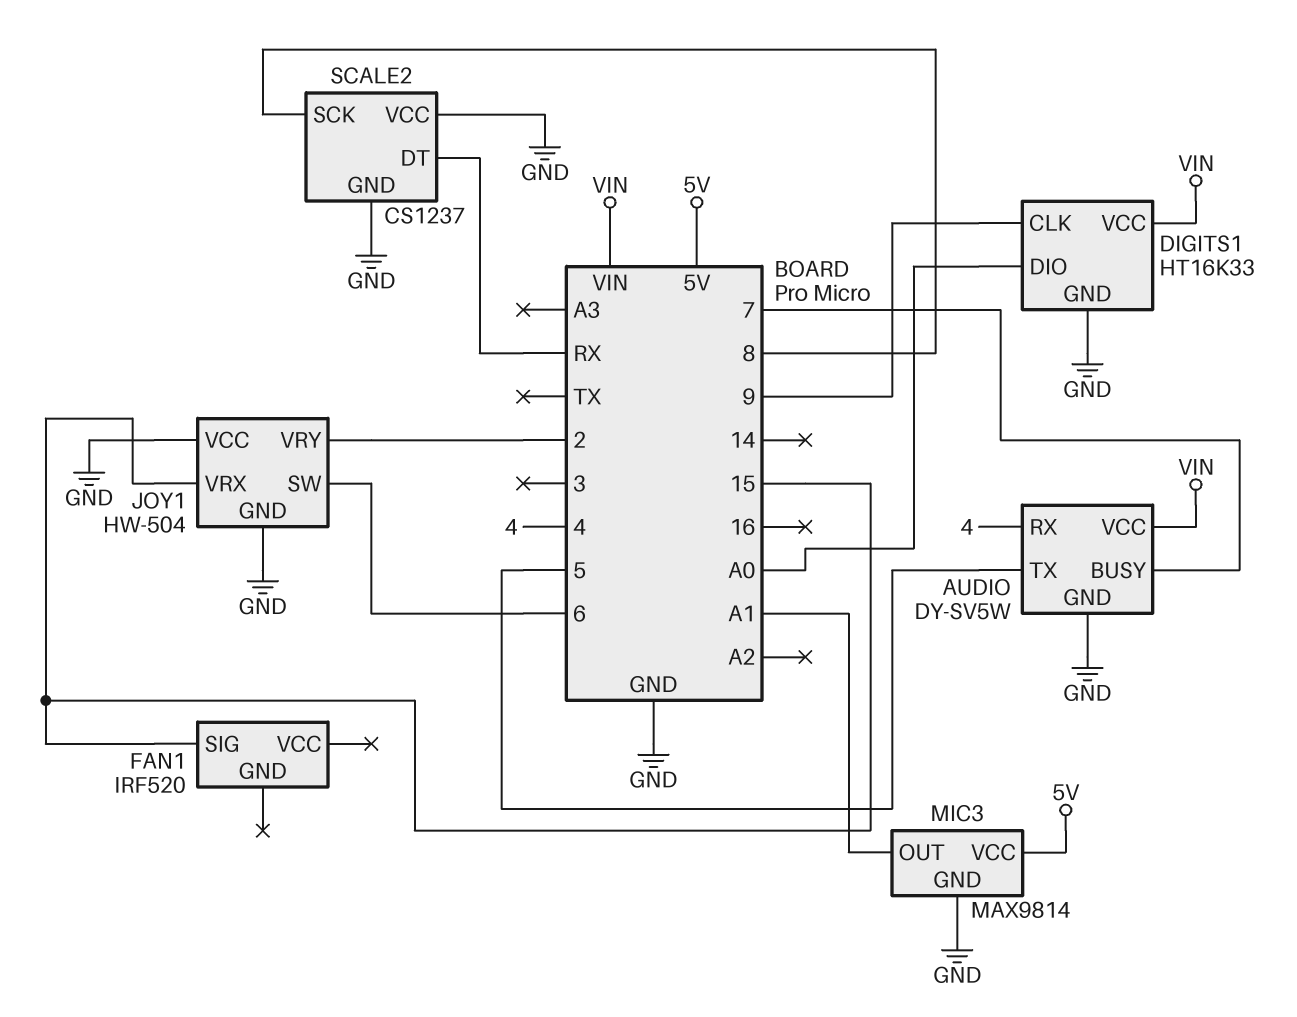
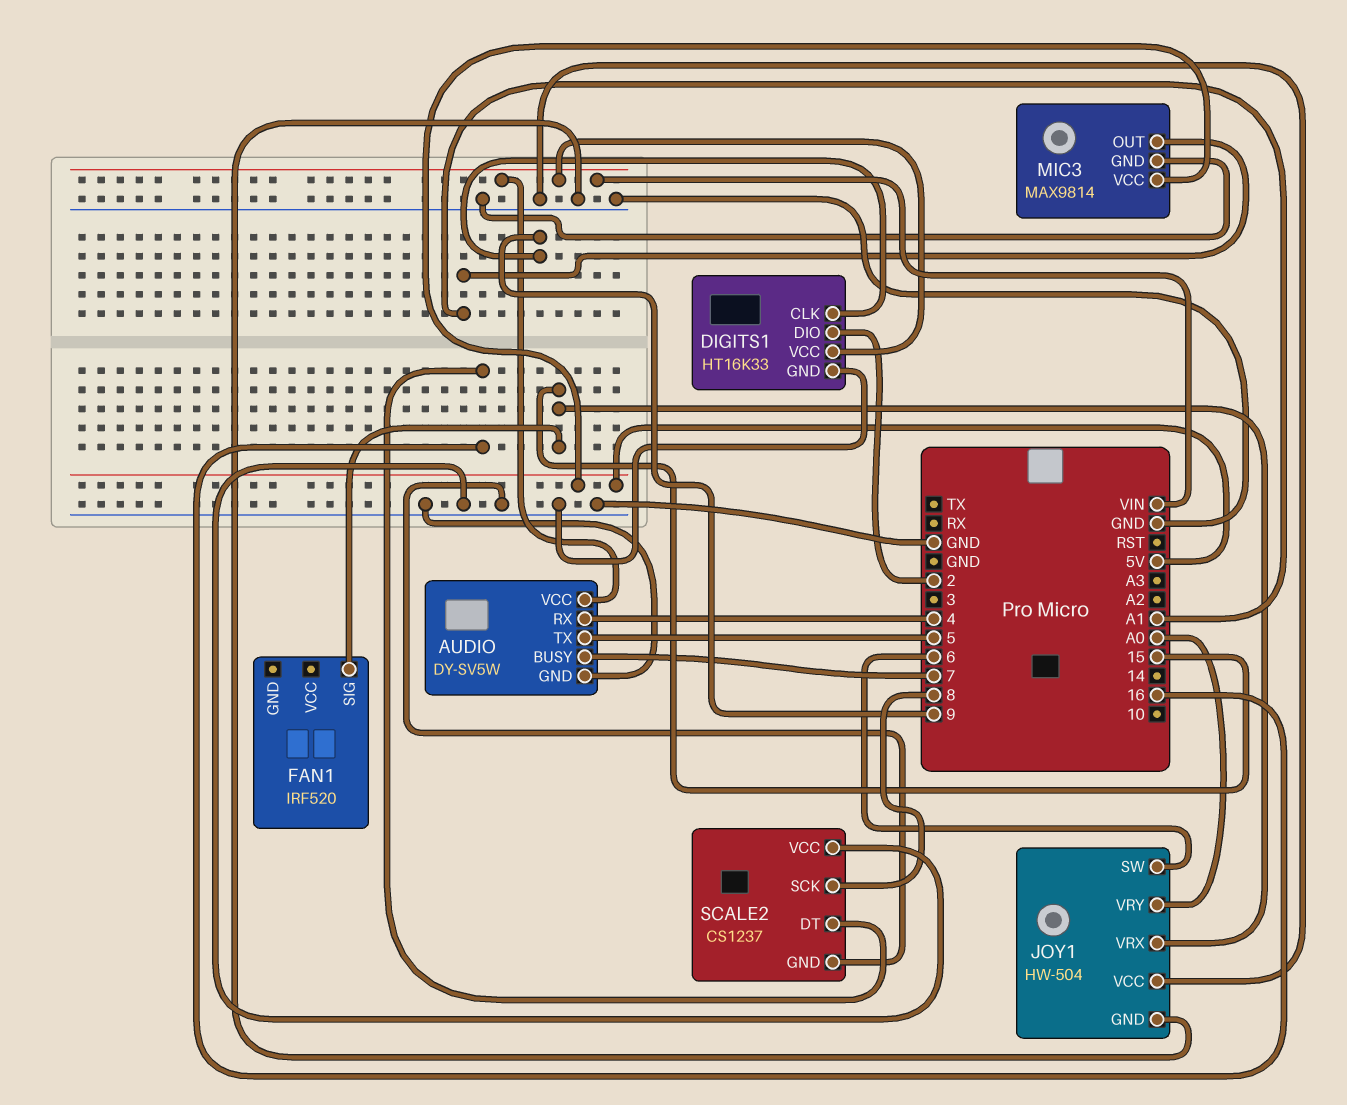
DIGITS1 pin DIO: A0 -> 2
JOY1 pin VRY: 2 -> A0
SCALE2 pin DT: RX -> 16

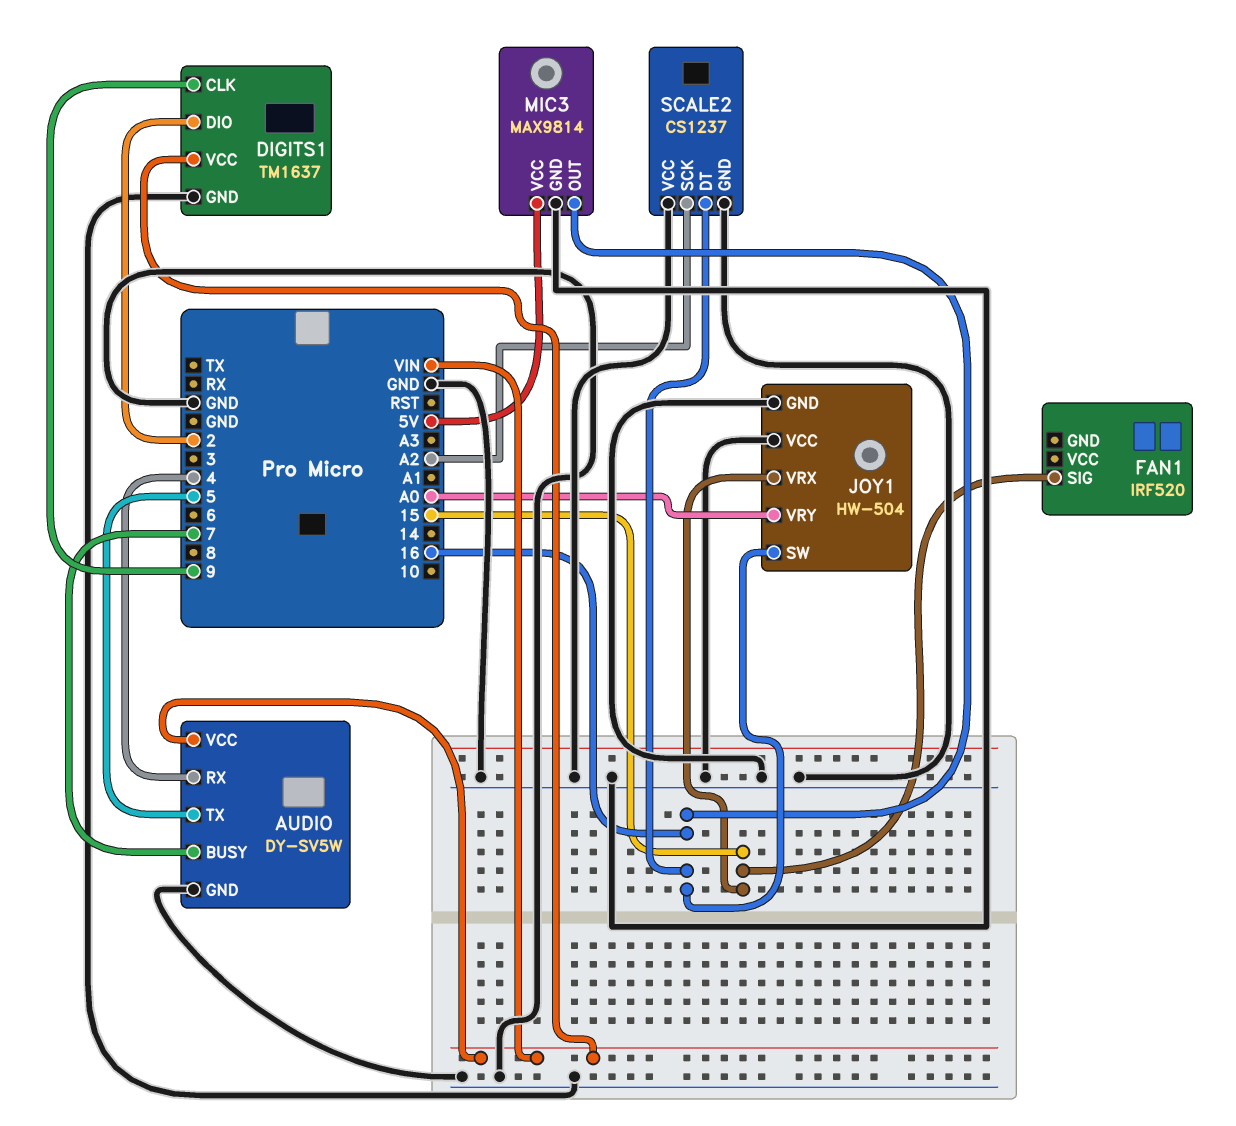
DIGITS1: HT16K33 -> TM1637
JOY1 pin SW: 6 -> 16
MIC3 pin OUT: A1 -> 16
SCALE2 pin SCK: 8 -> A2

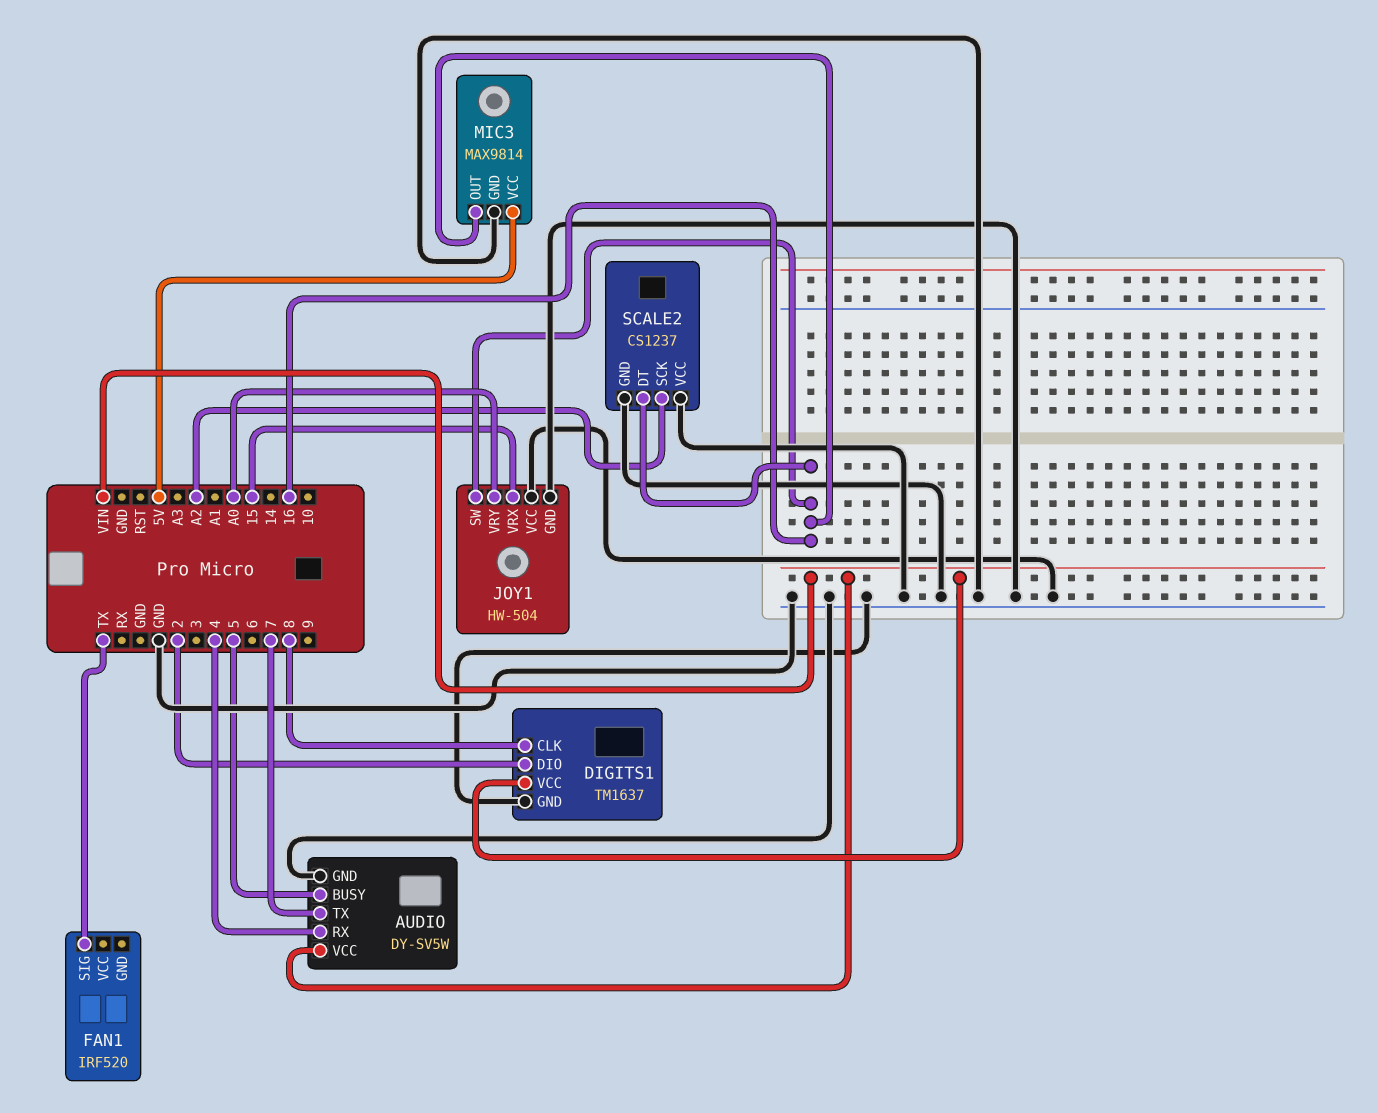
AUDIO pin BUSY: 7 -> 5
AUDIO pin TX: 5 -> 7
DIGITS1 pin CLK: 9 -> 8
FAN1 pin SIG: 15 -> TX

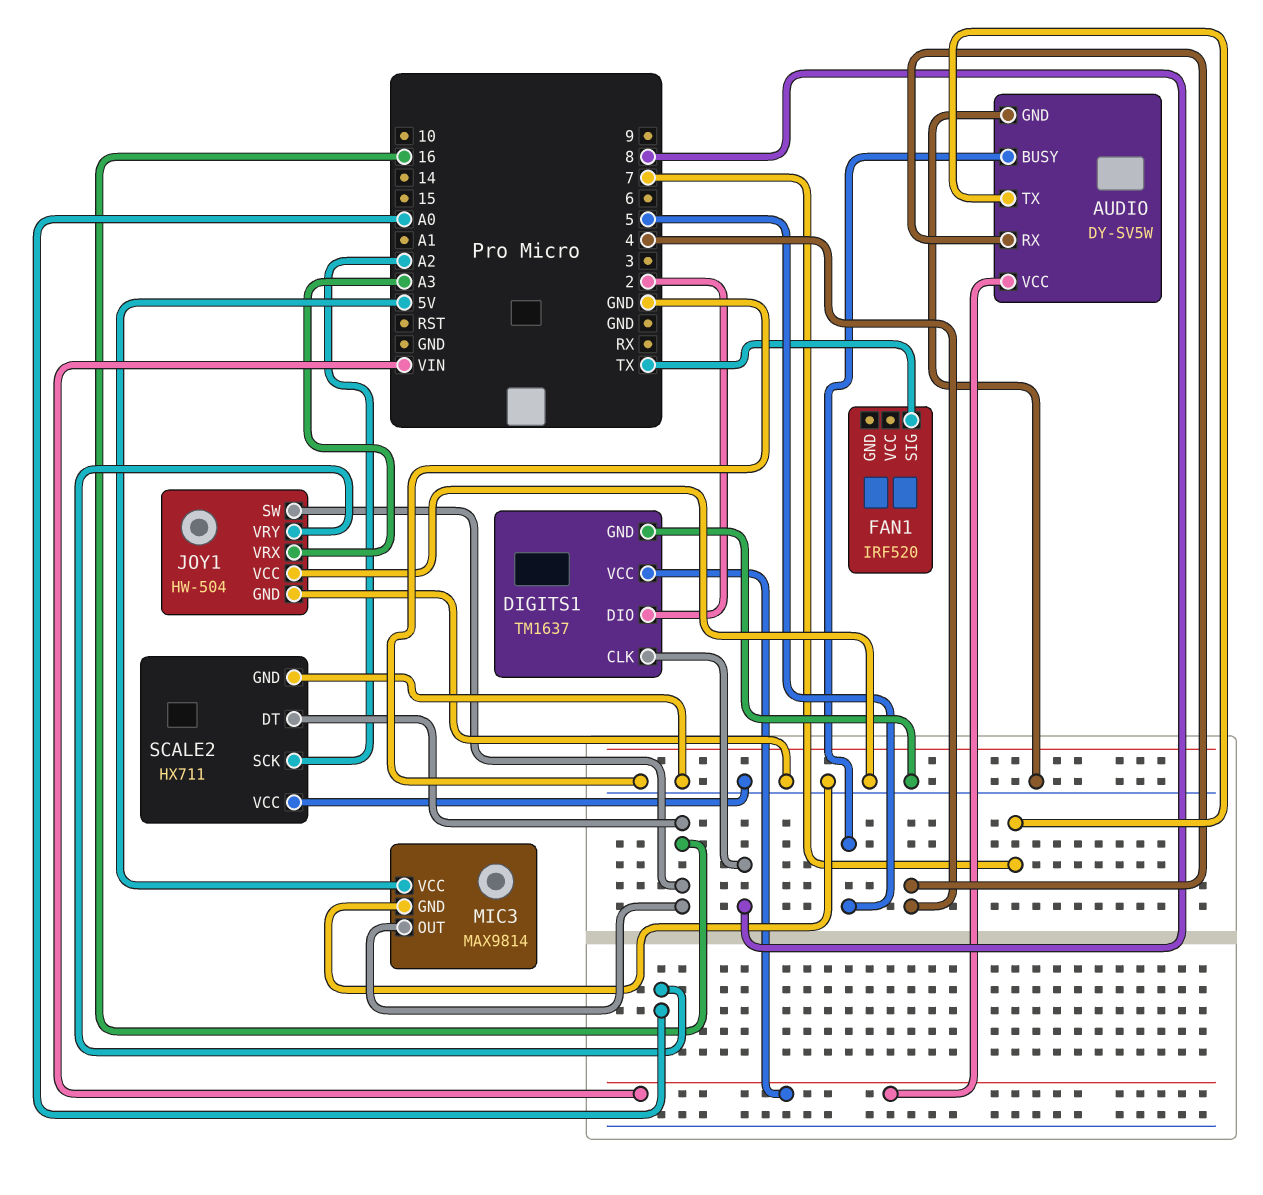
JOY1 pin VRX: 15 -> A3
SCALE2: CS1237 -> HX711

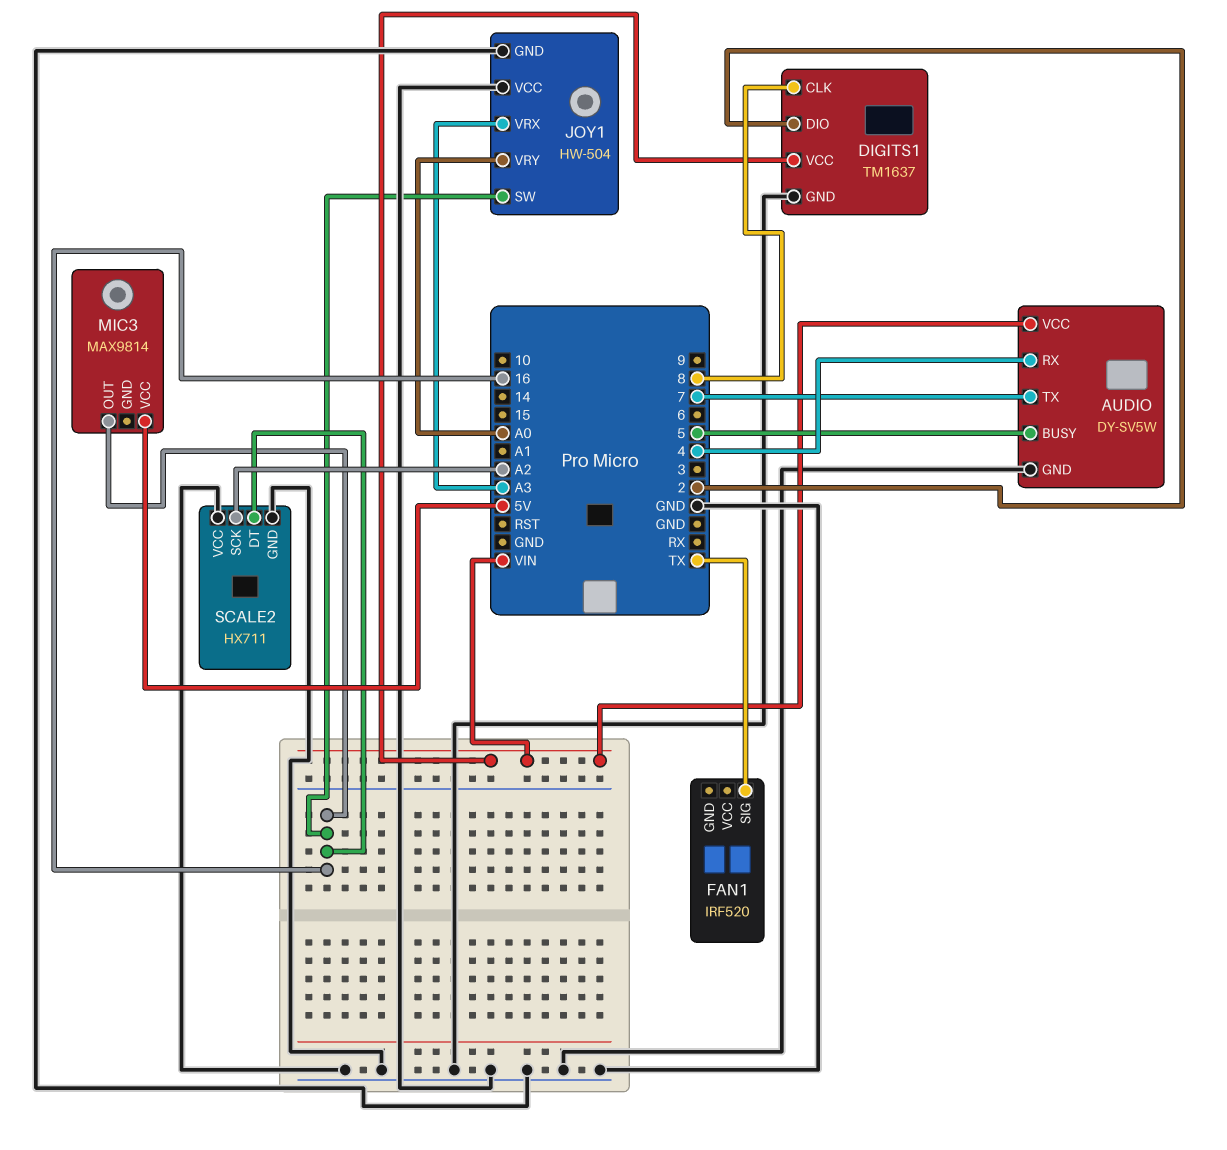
MIC3 pin GND: GND -> none

